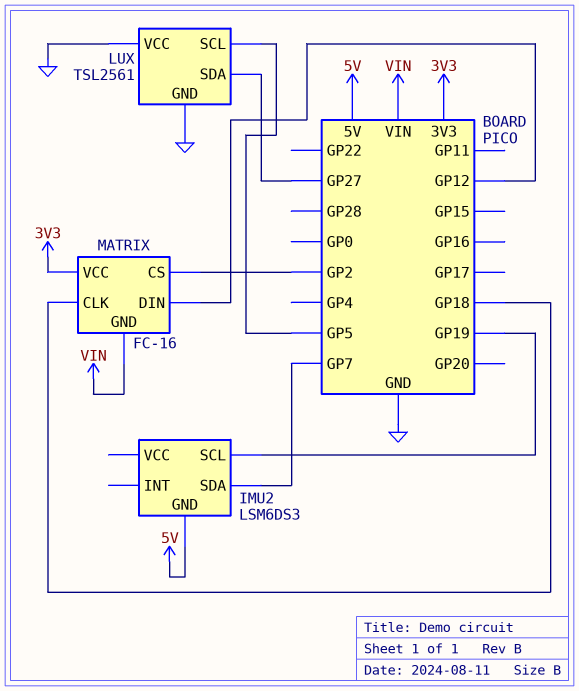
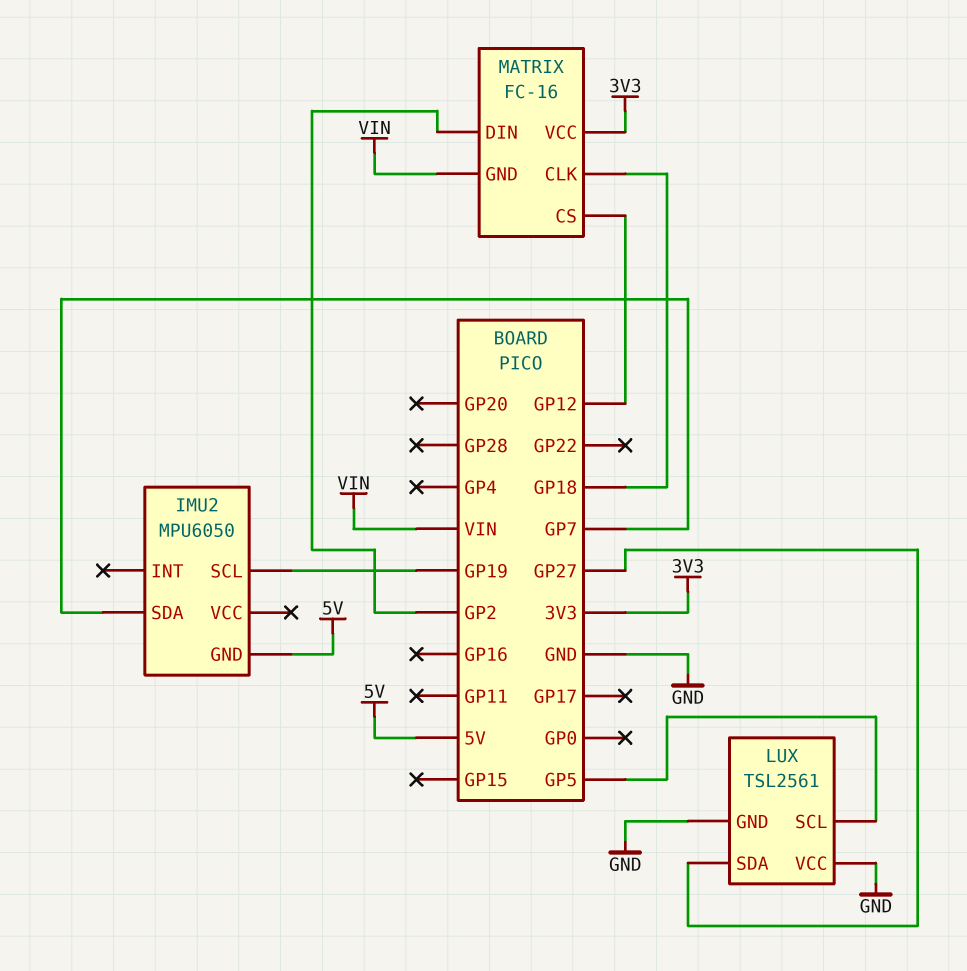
IMU2: LSM6DS3 -> MPU6050
MATRIX pin CS: GP2 -> GP12
MATRIX pin DIN: GP12 -> GP2

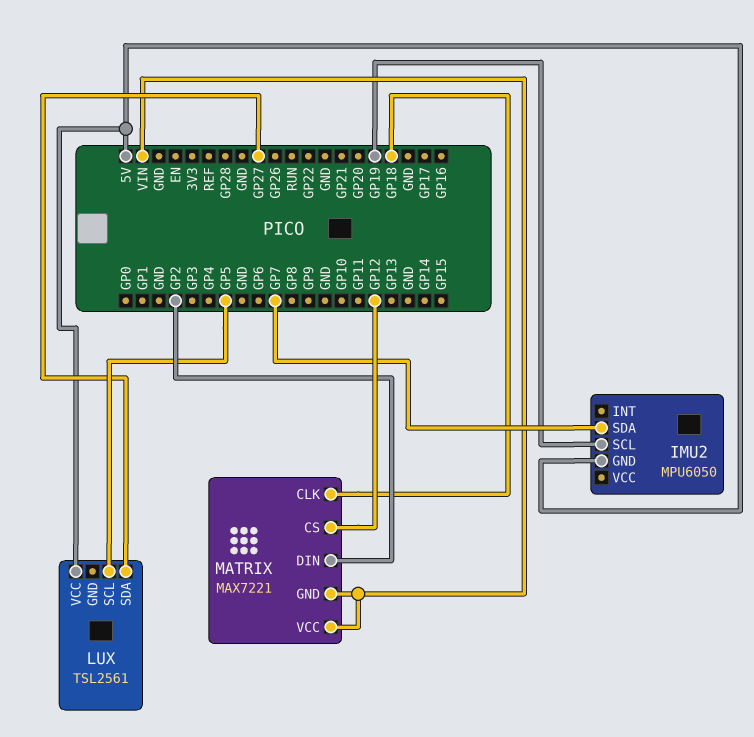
LUX pin GND: GND -> none
LUX pin VCC: GND -> 5V
MATRIX: FC-16 -> MAX7221
MATRIX pin VCC: 3V3 -> VIN

